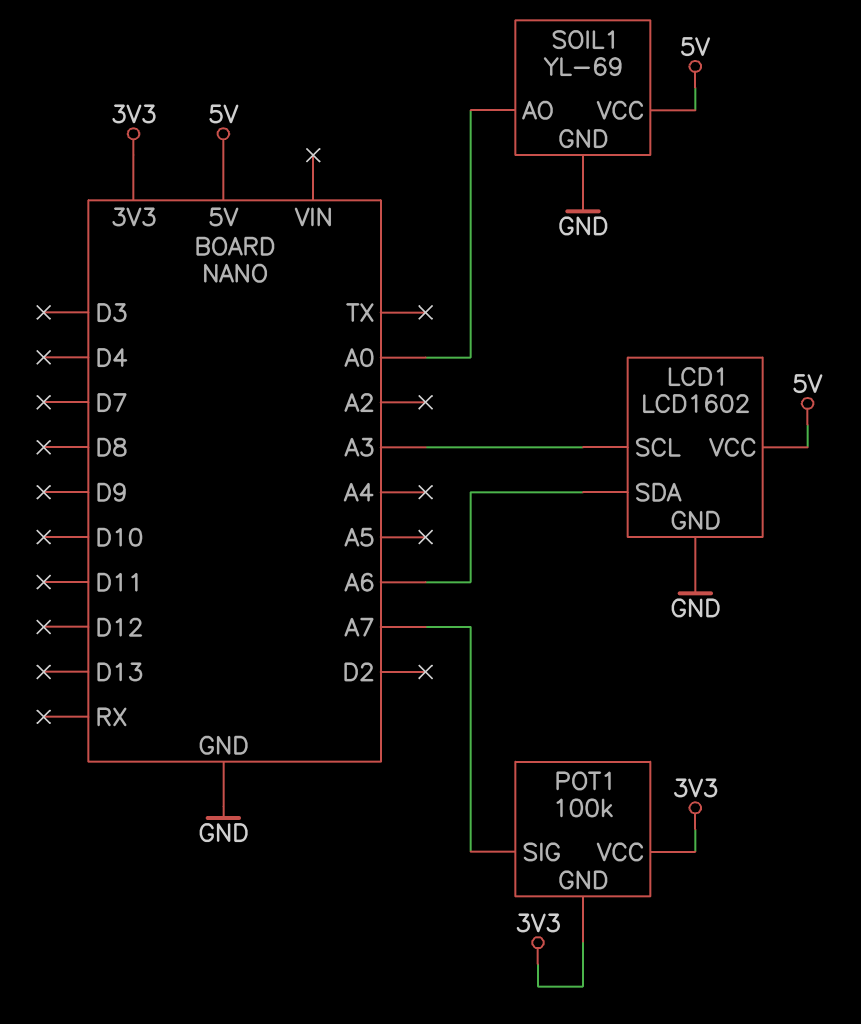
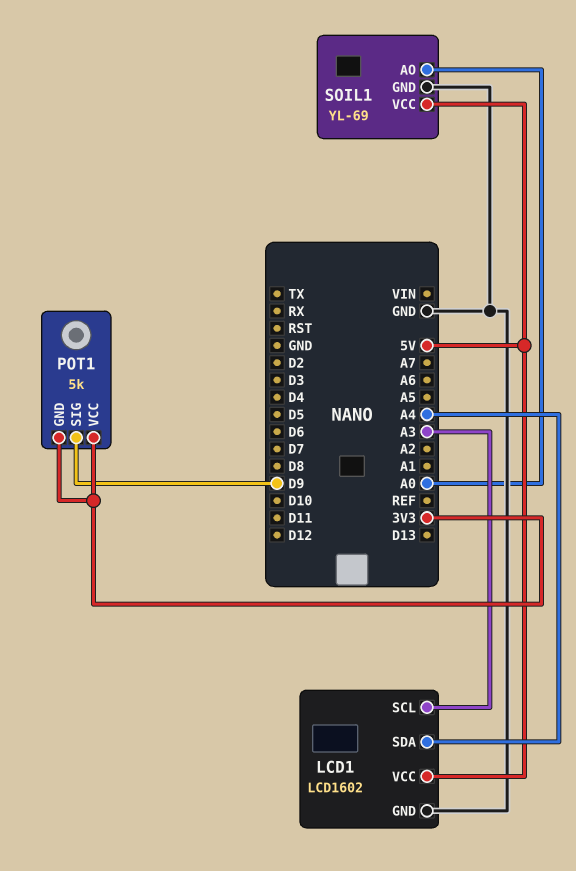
LCD1 pin SDA: A6 -> A4
POT1: 100k -> 5k
POT1 pin SIG: A7 -> D9

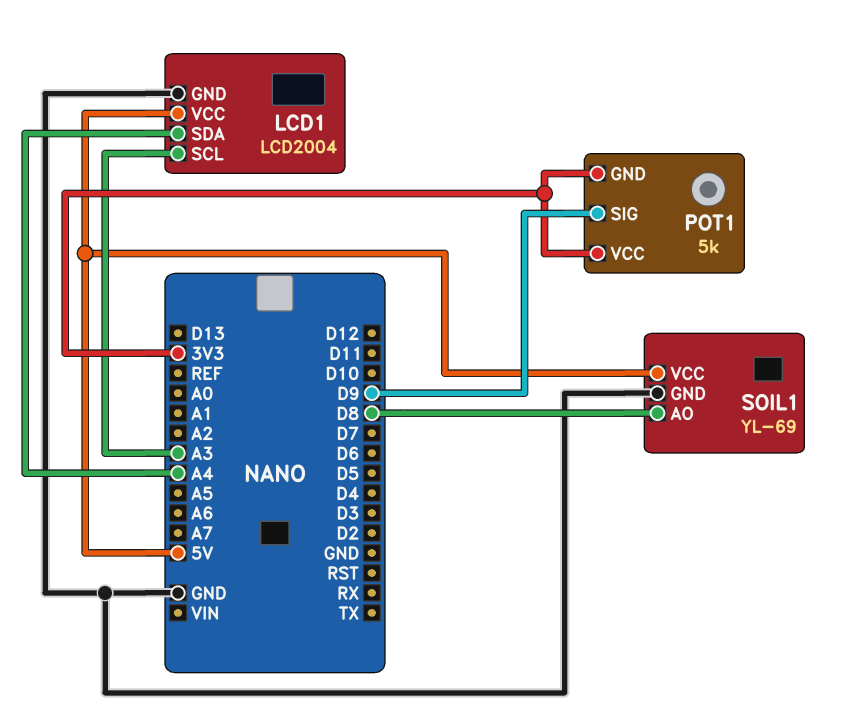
LCD1: LCD1602 -> LCD2004
SOIL1 pin AO: A0 -> D8

